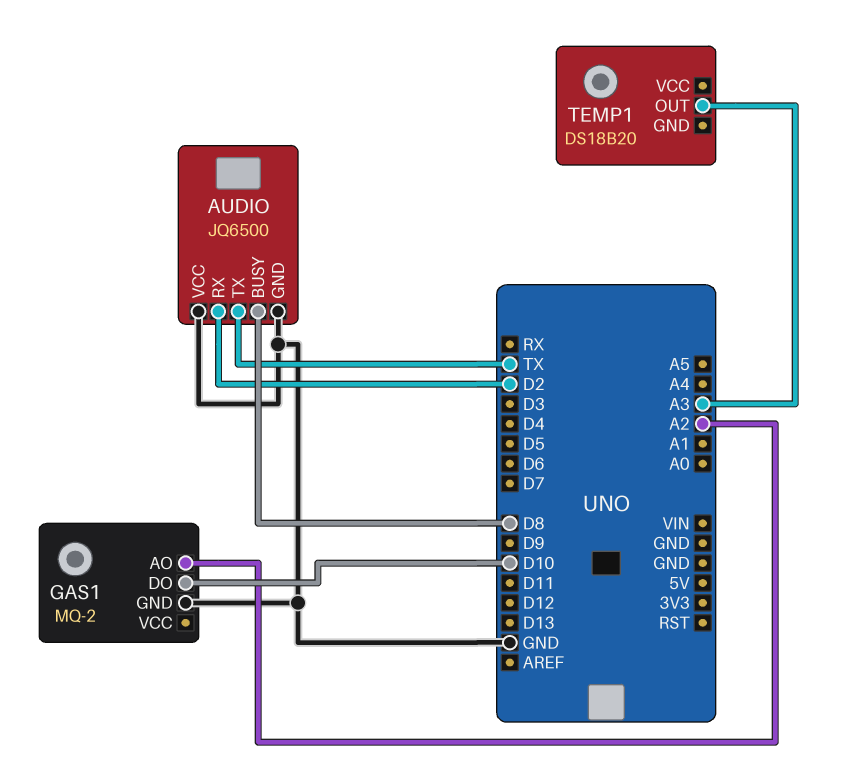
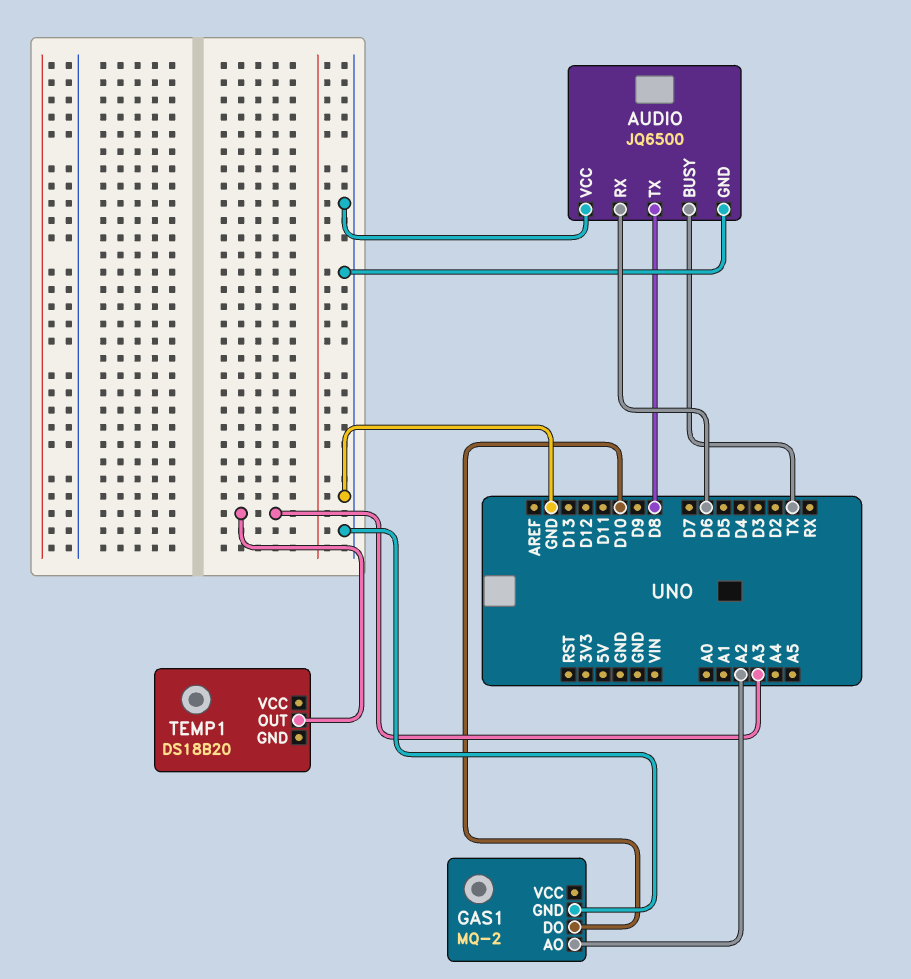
AUDIO pin BUSY: D8 -> TX
AUDIO pin RX: D2 -> D6
AUDIO pin TX: TX -> D8

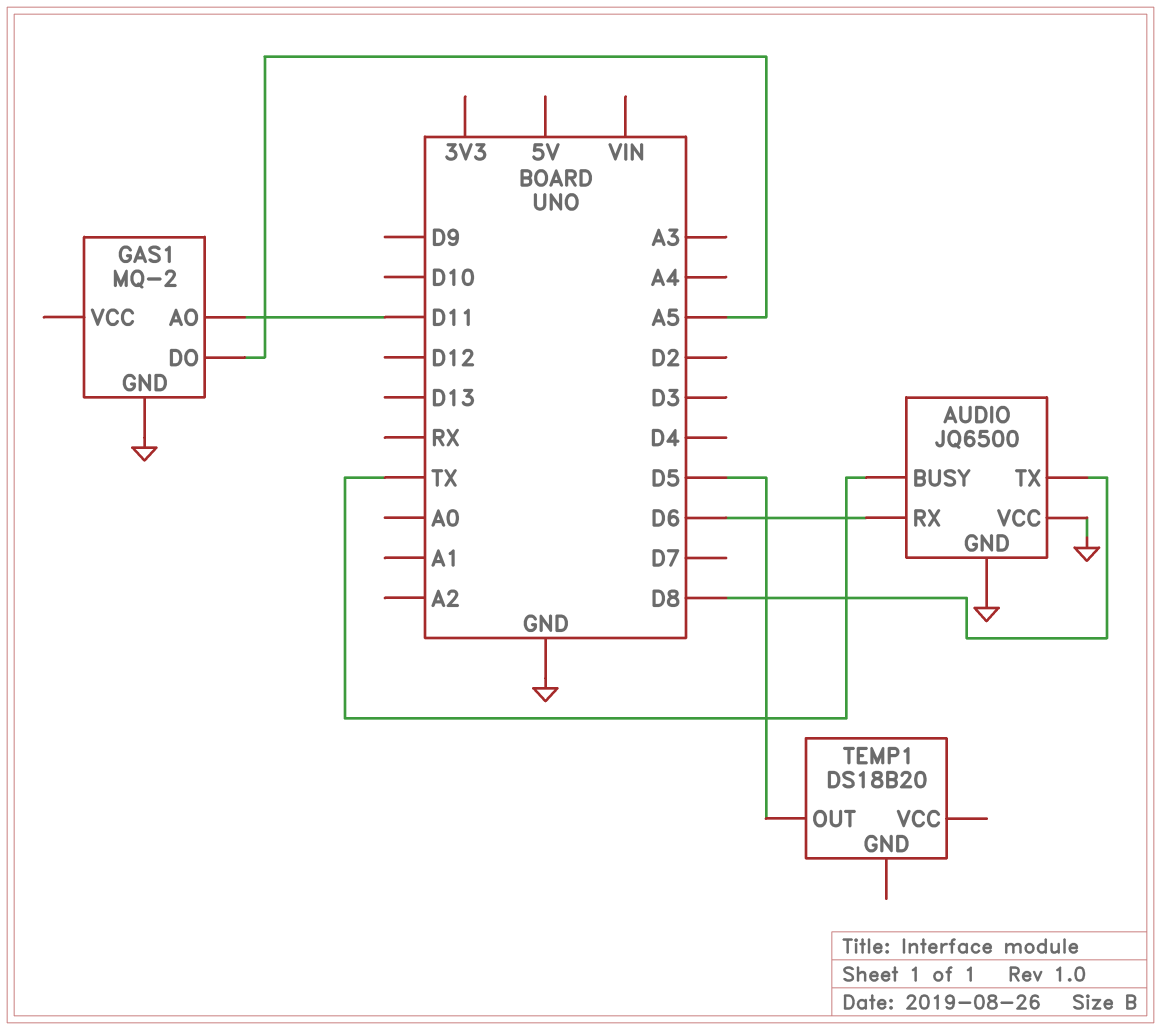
GAS1 pin AO: A2 -> D11
GAS1 pin DO: D10 -> A5
TEMP1 pin OUT: A3 -> D5

